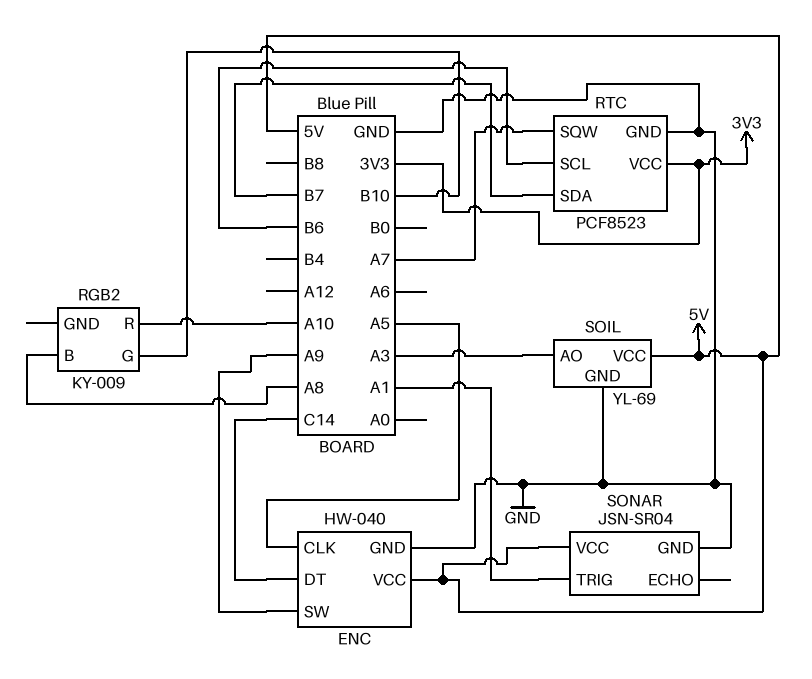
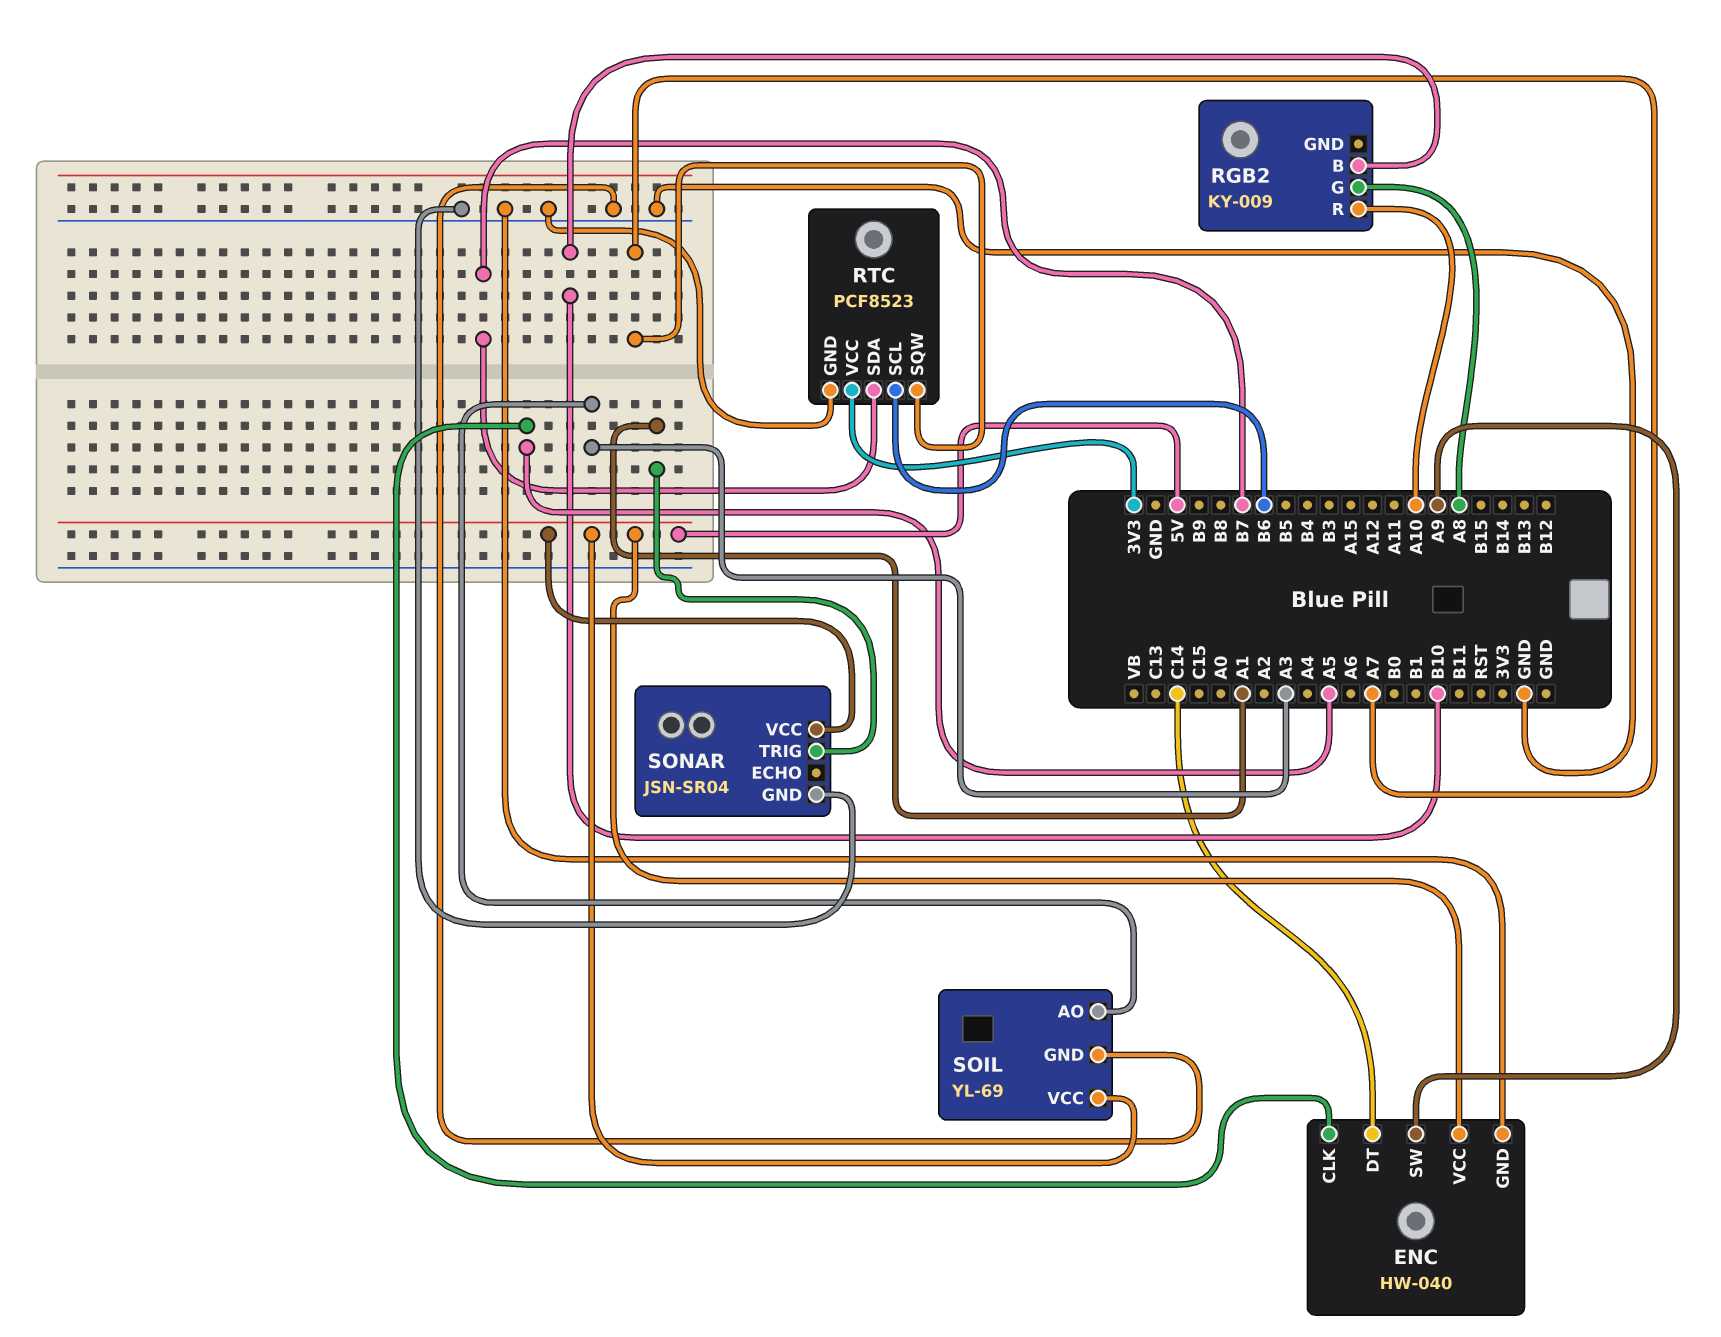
RGB2 pin B: A8 -> B10
RGB2 pin G: B10 -> A8

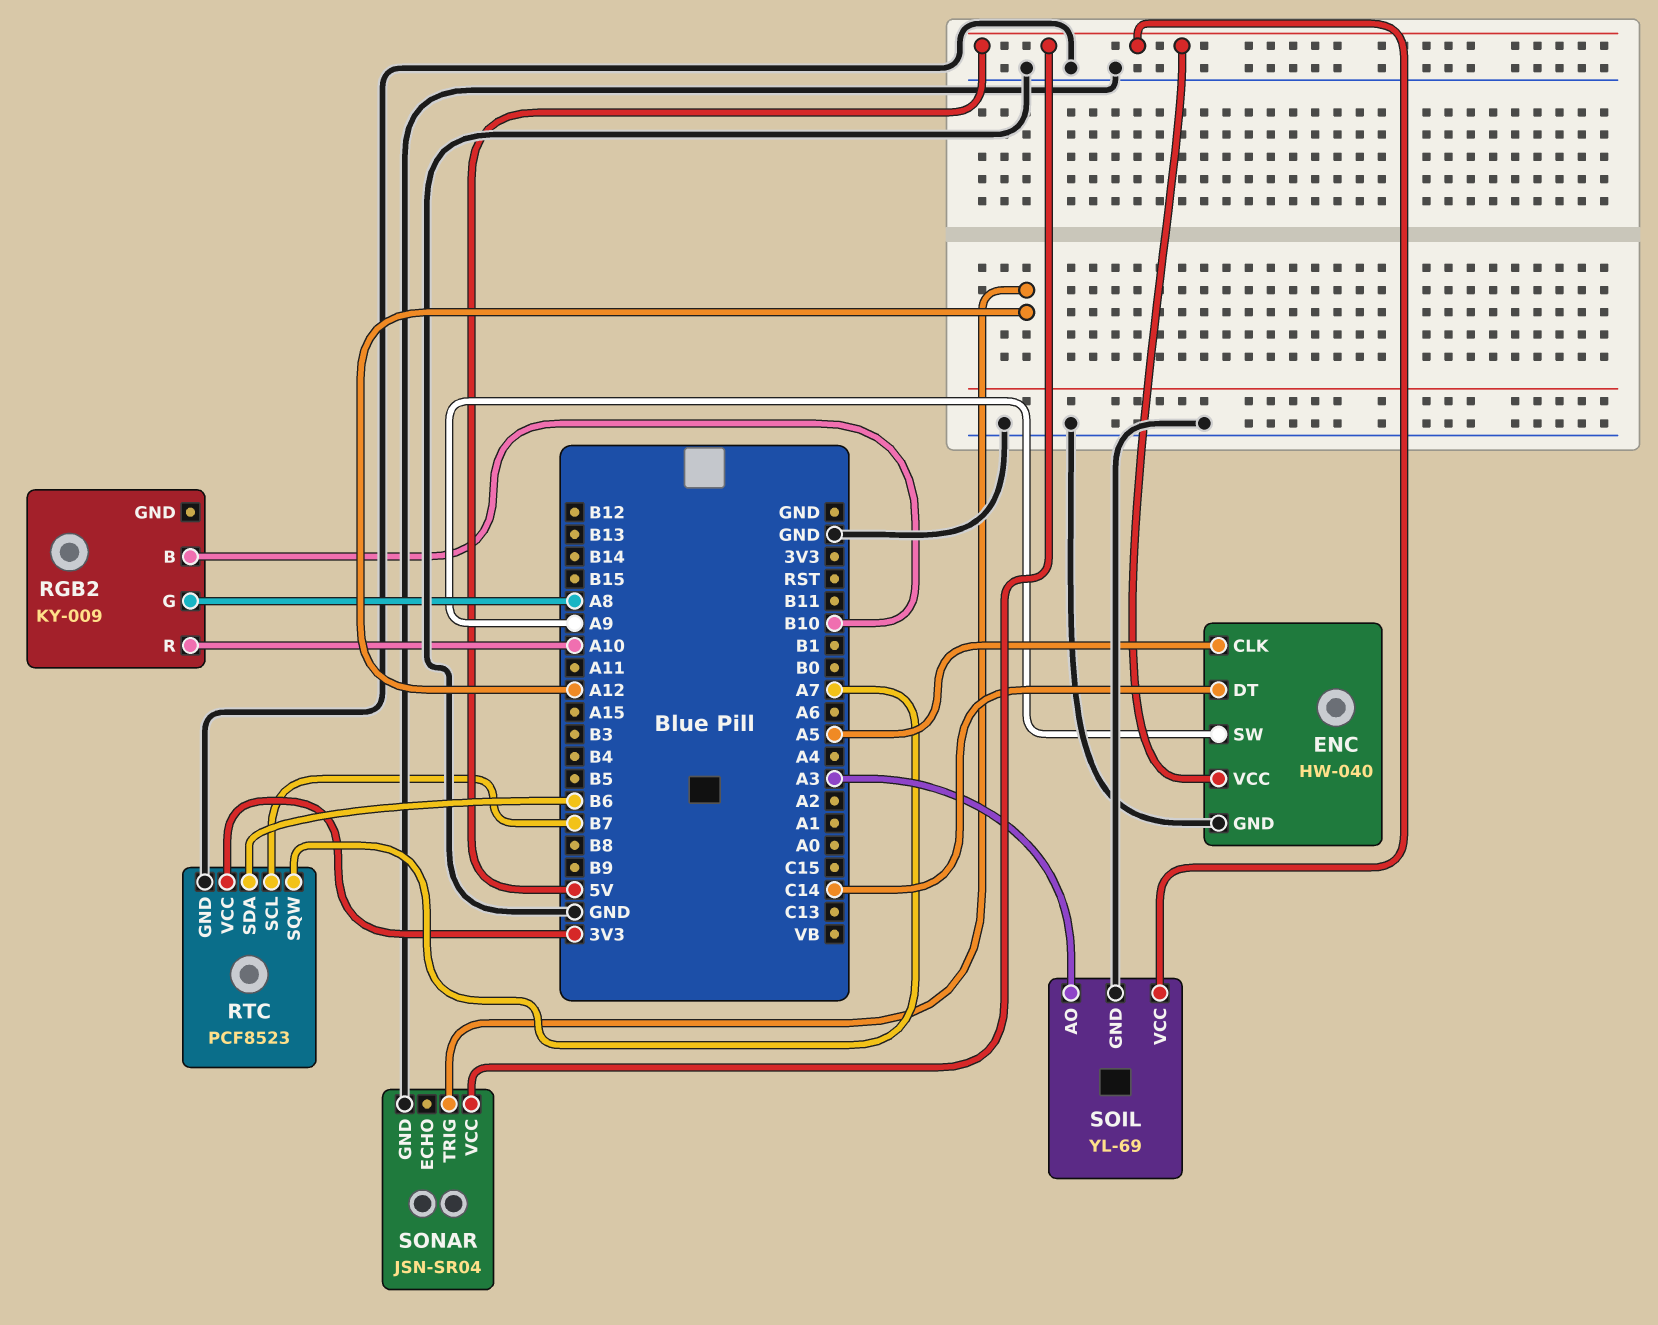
RTC pin SCL: B6 -> B7
RTC pin SDA: B7 -> B6
SONAR pin TRIG: A1 -> A12

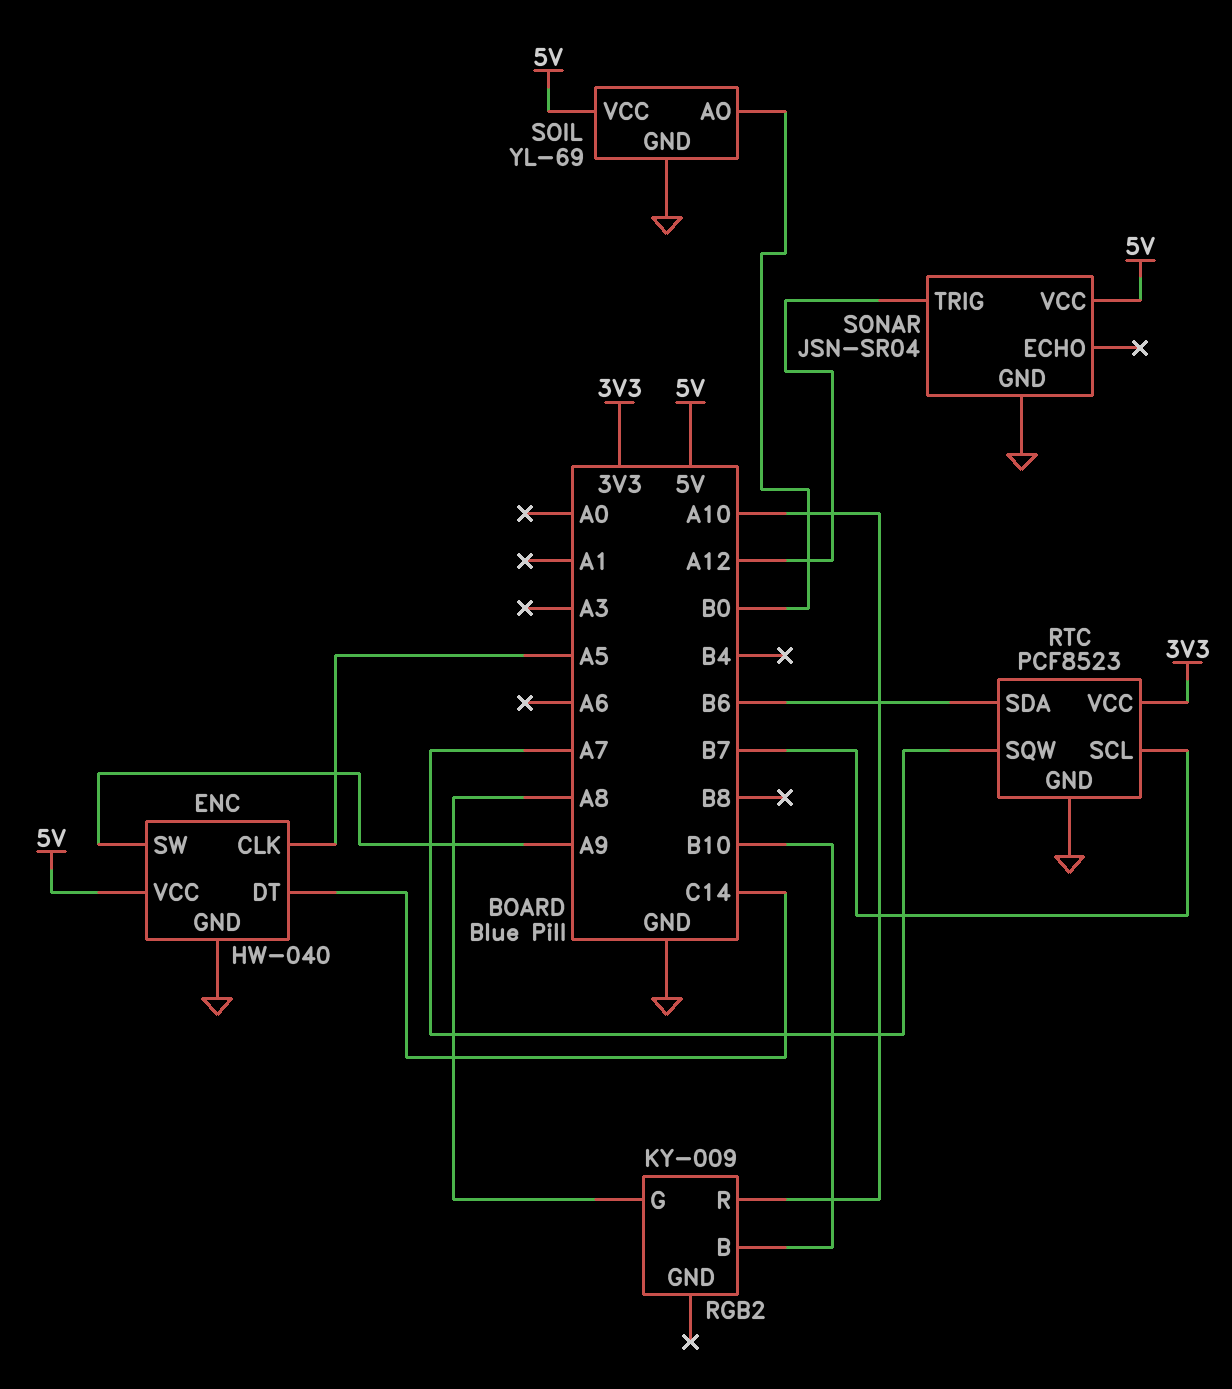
SOIL pin AO: A3 -> B0

